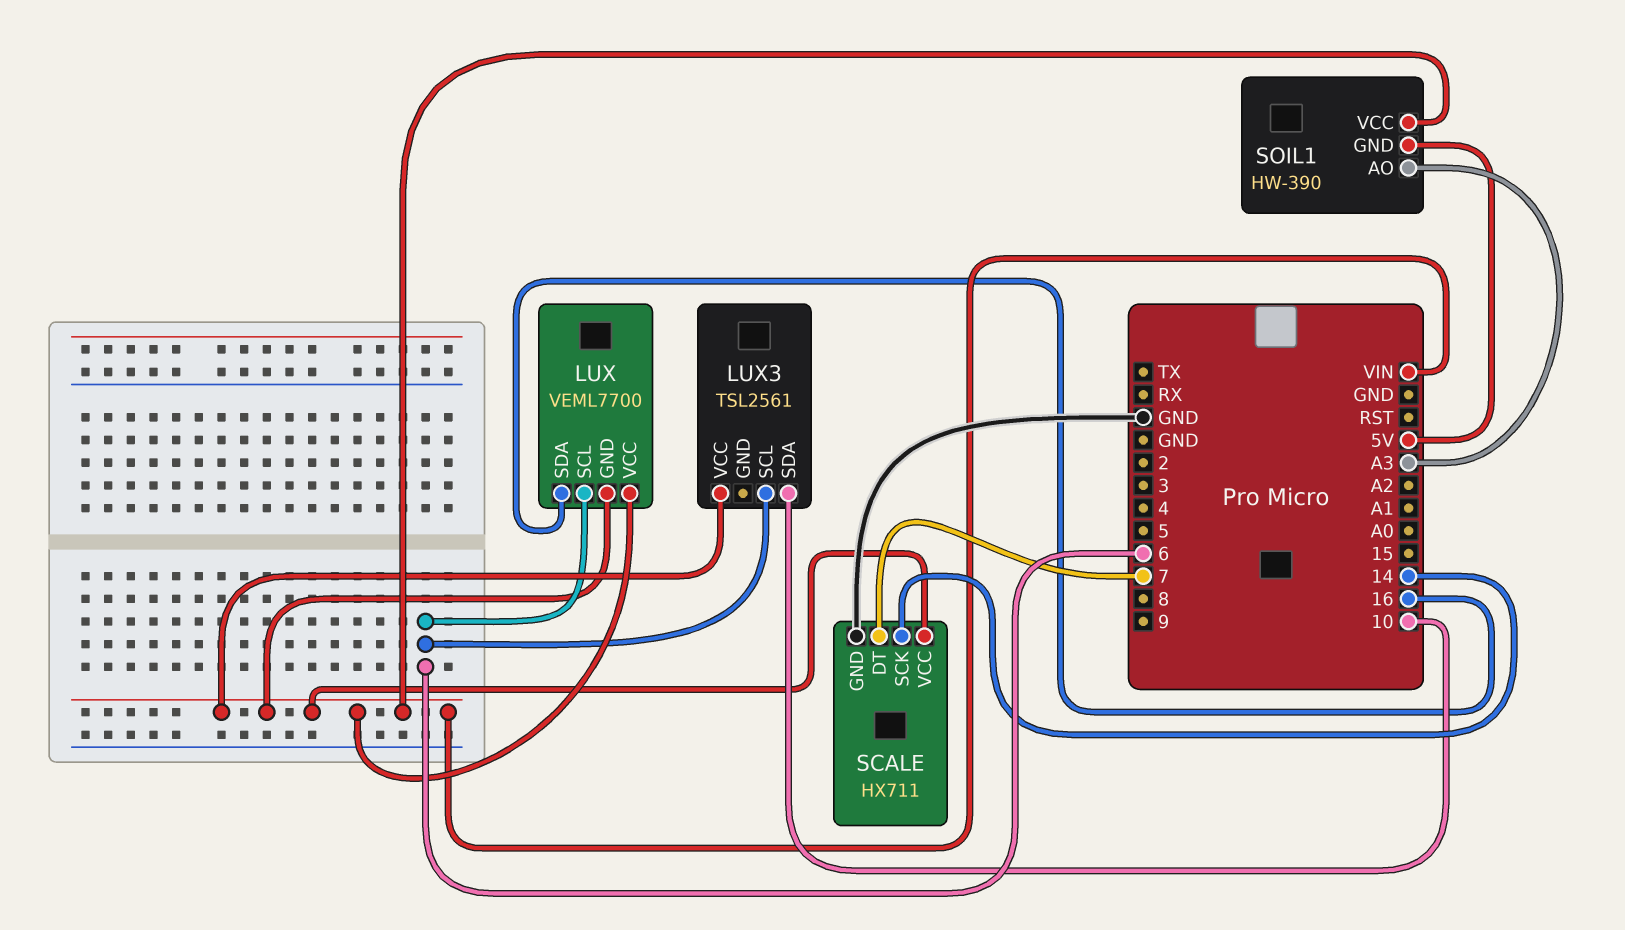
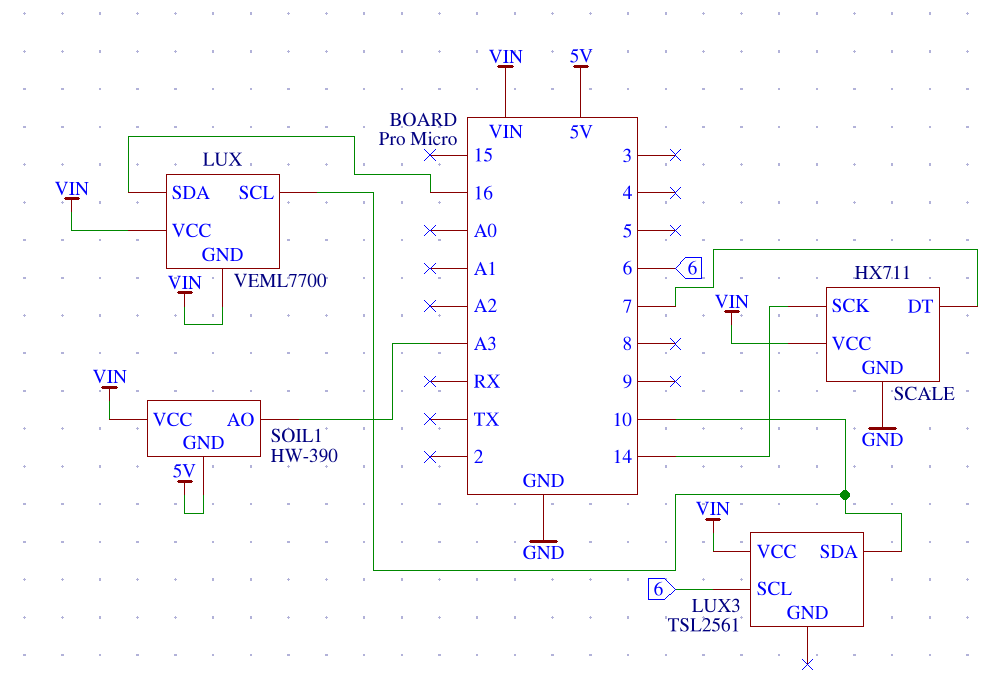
LUX pin SCL: 6 -> 10

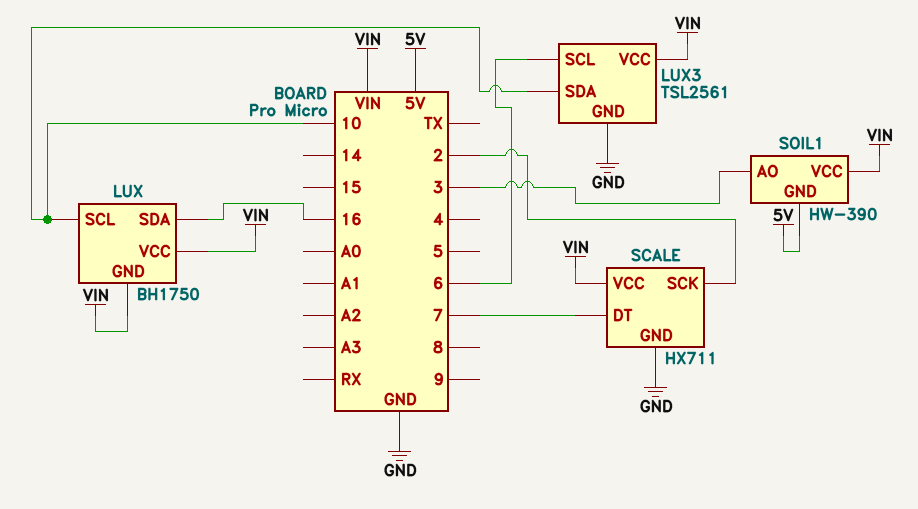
LUX: VEML7700 -> BH1750
LUX3 pin GND: none -> GND
SCALE pin SCK: 14 -> 2
SOIL1 pin AO: A3 -> 3

